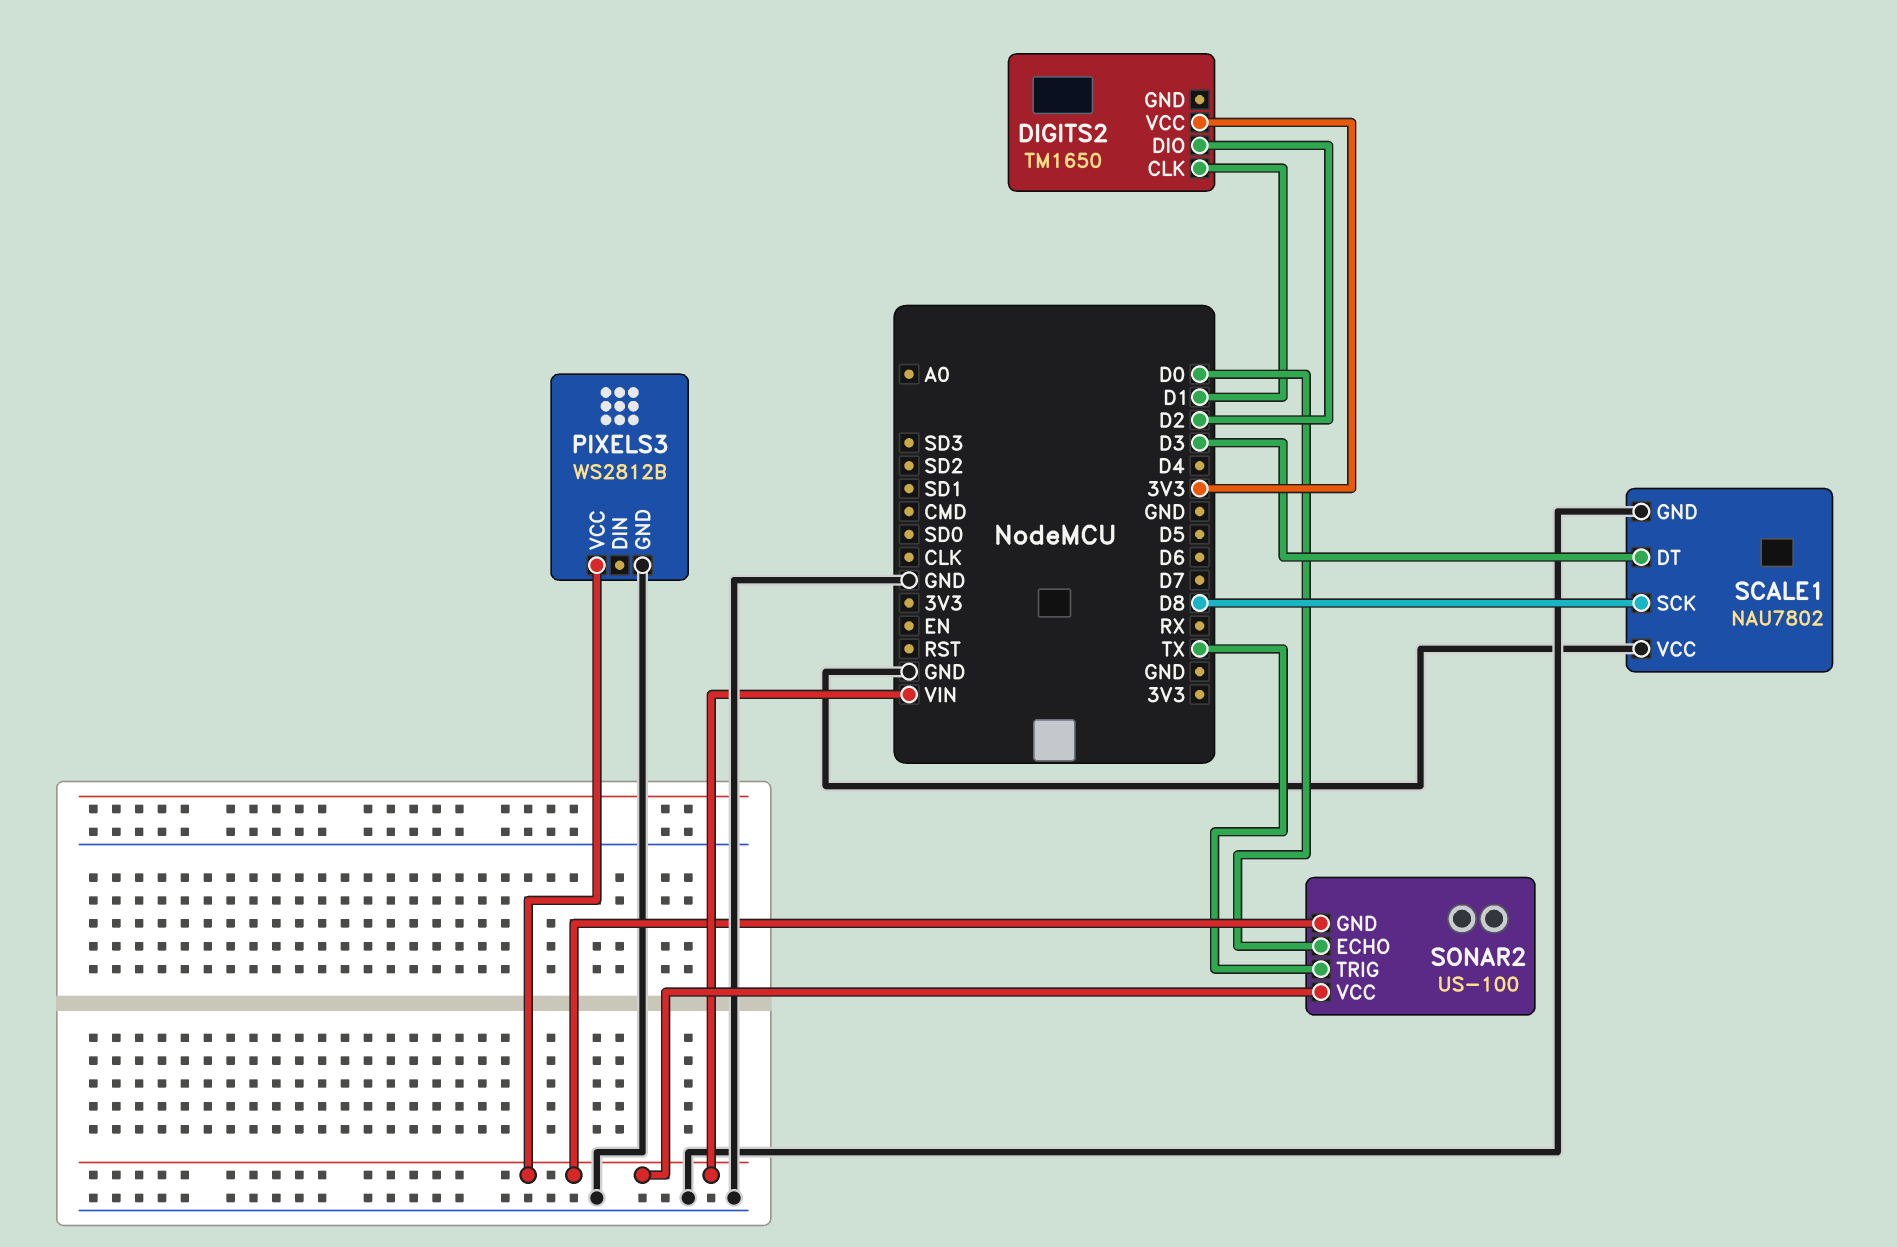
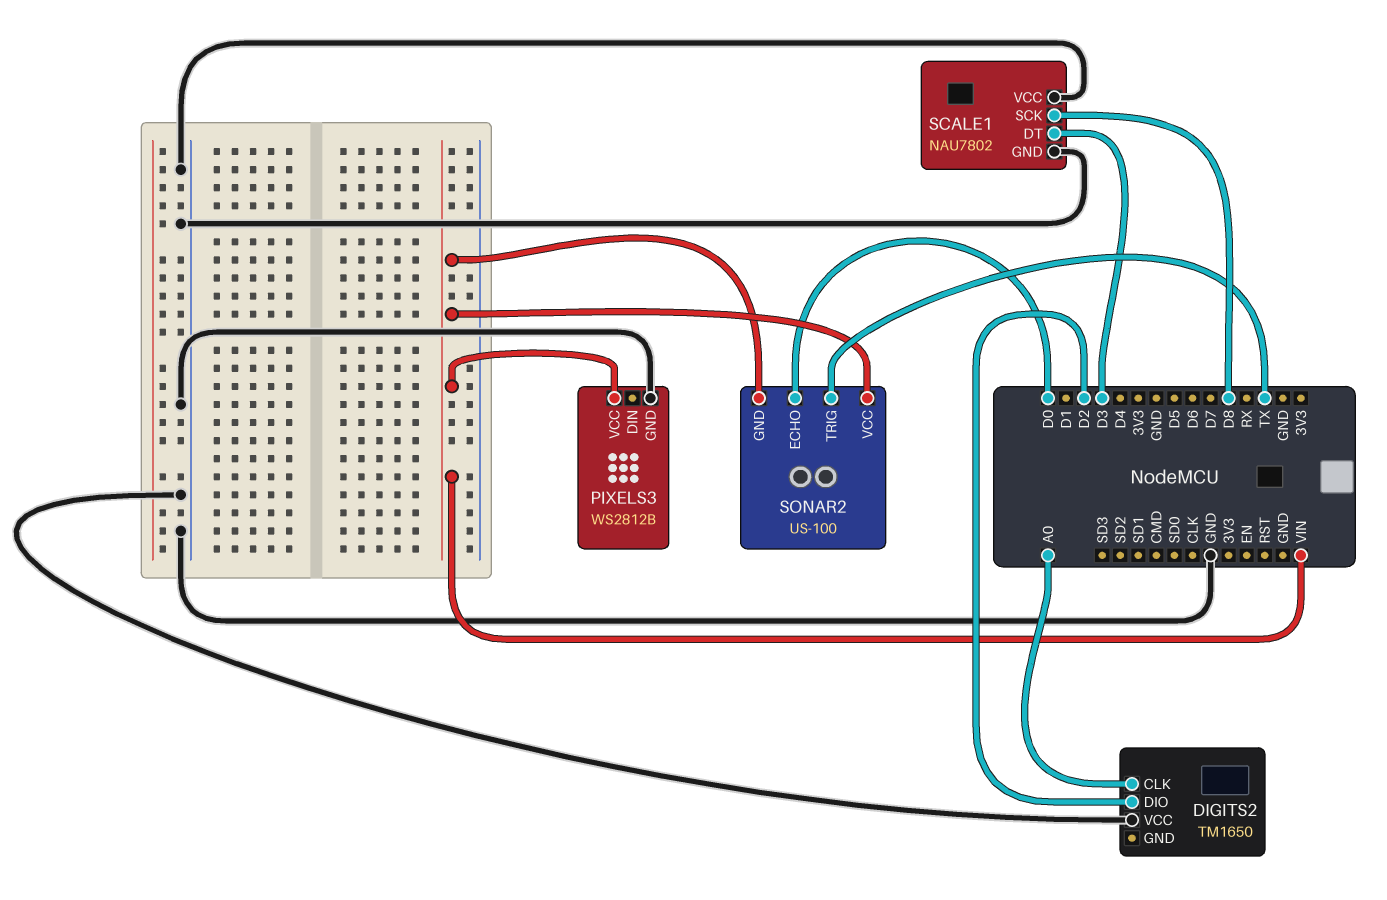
DIGITS2 pin CLK: D1 -> A0
DIGITS2 pin VCC: 3V3 -> GND

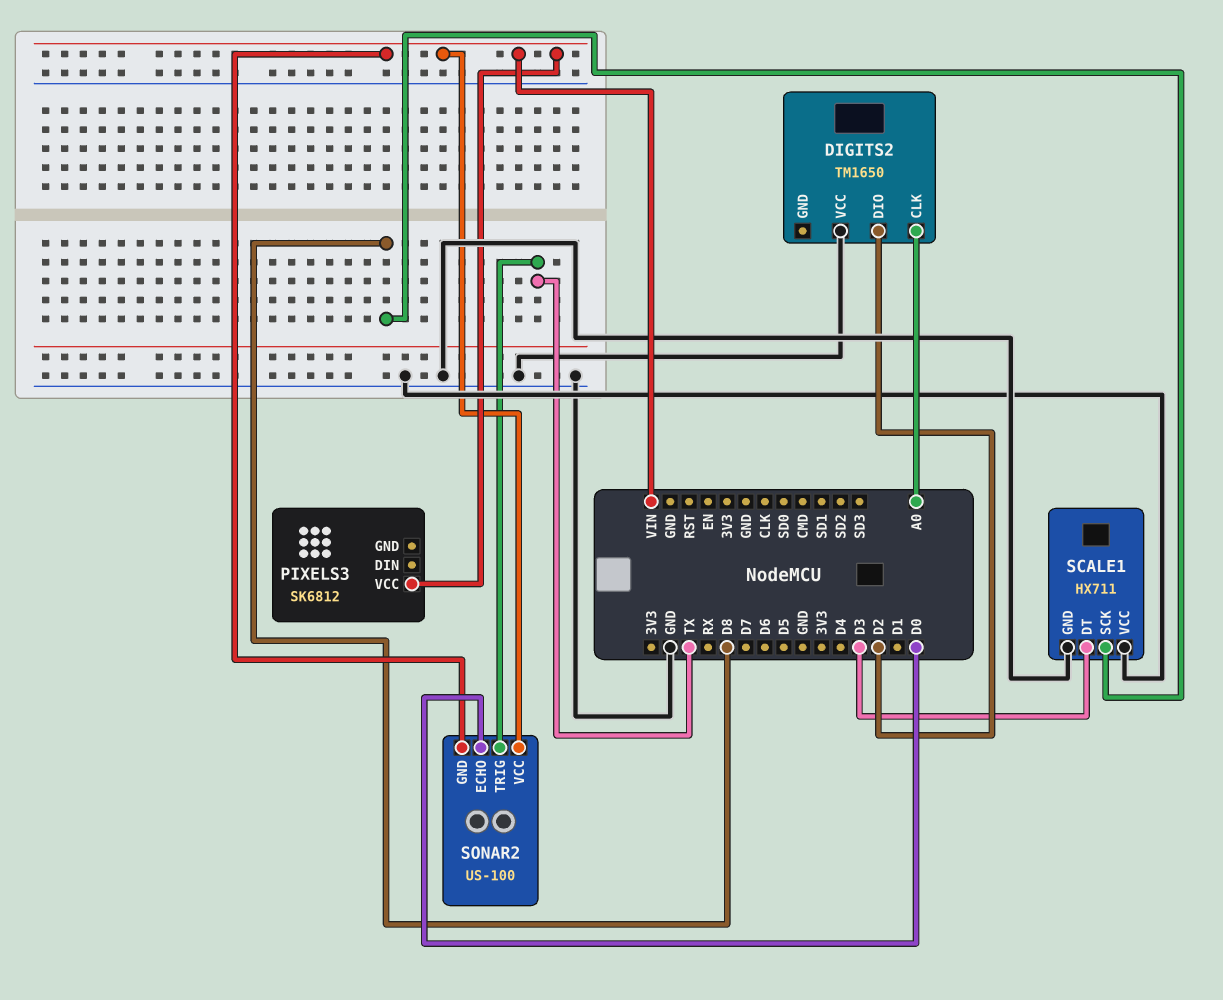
PIXELS3: WS2812B -> SK6812
PIXELS3 pin GND: GND -> none
SCALE1: NAU7802 -> HX711

